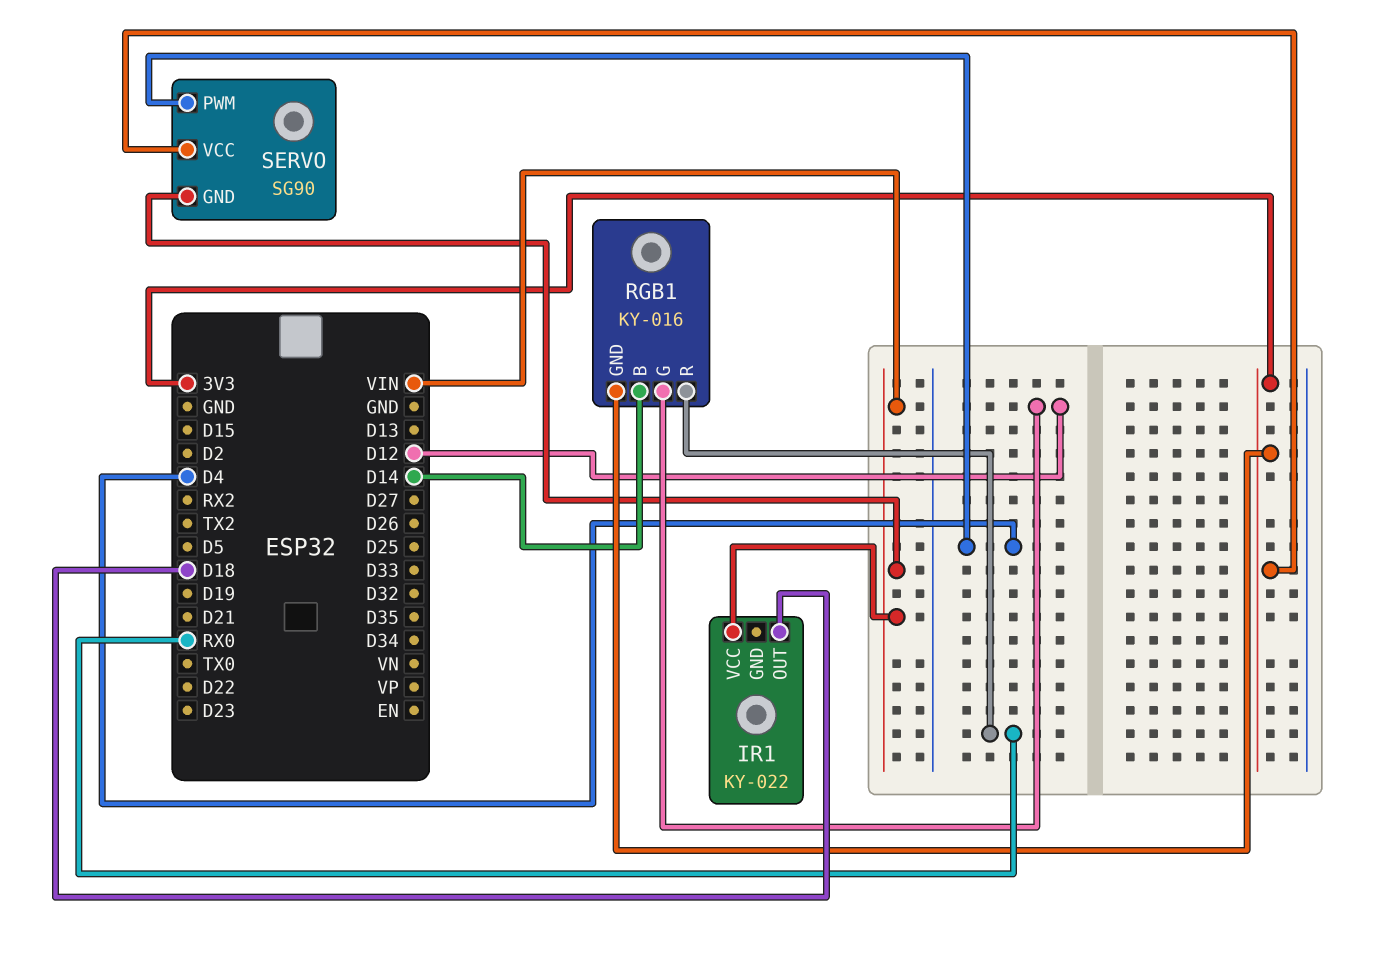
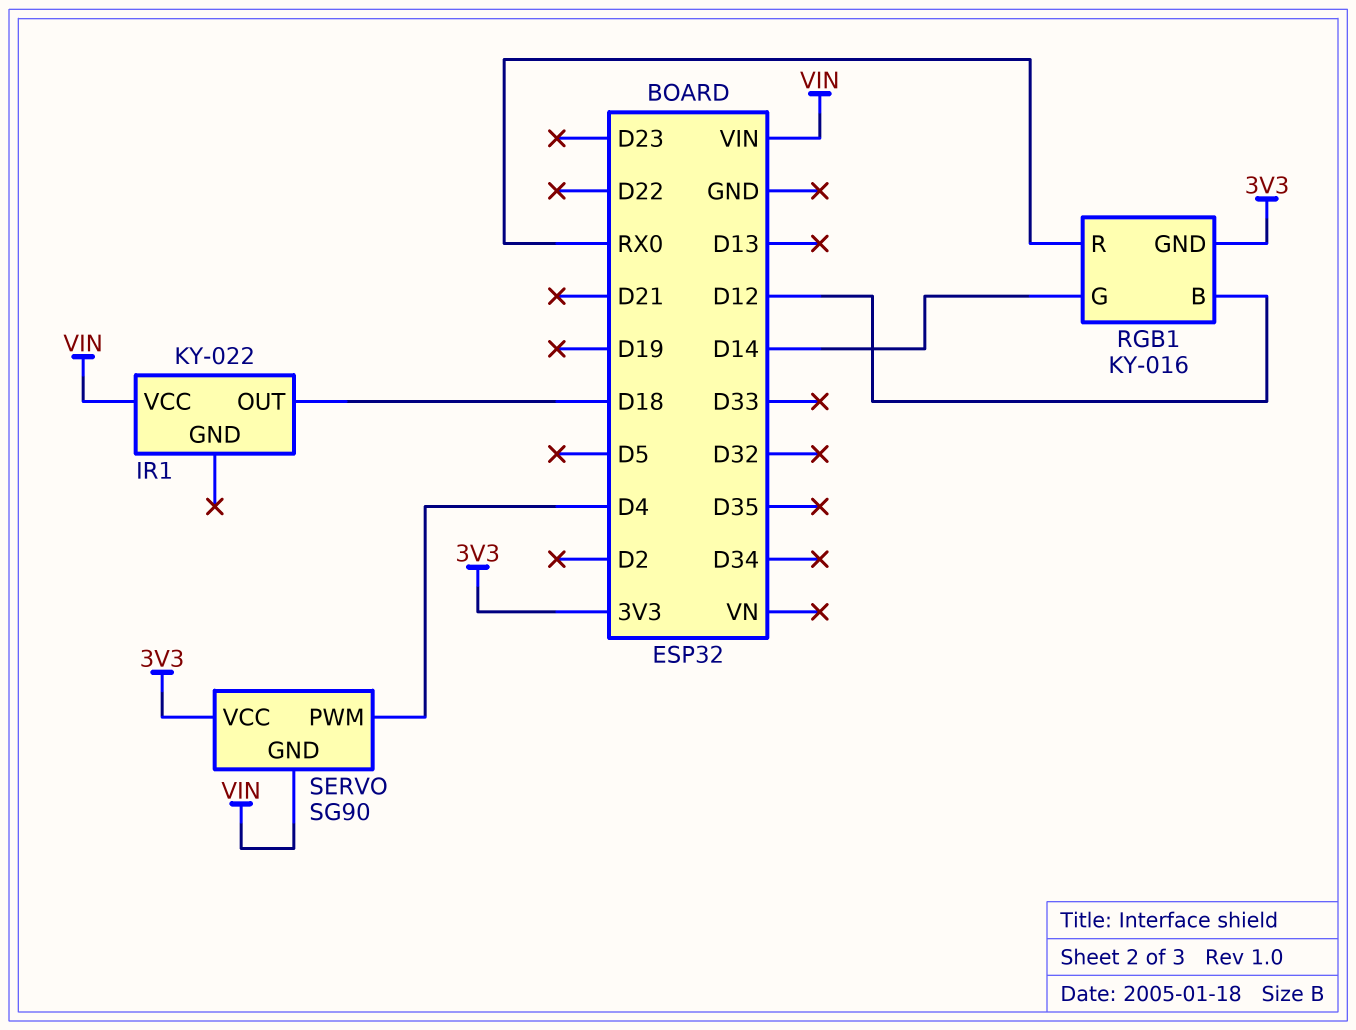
RGB1 pin B: D14 -> D12
RGB1 pin G: D12 -> D14

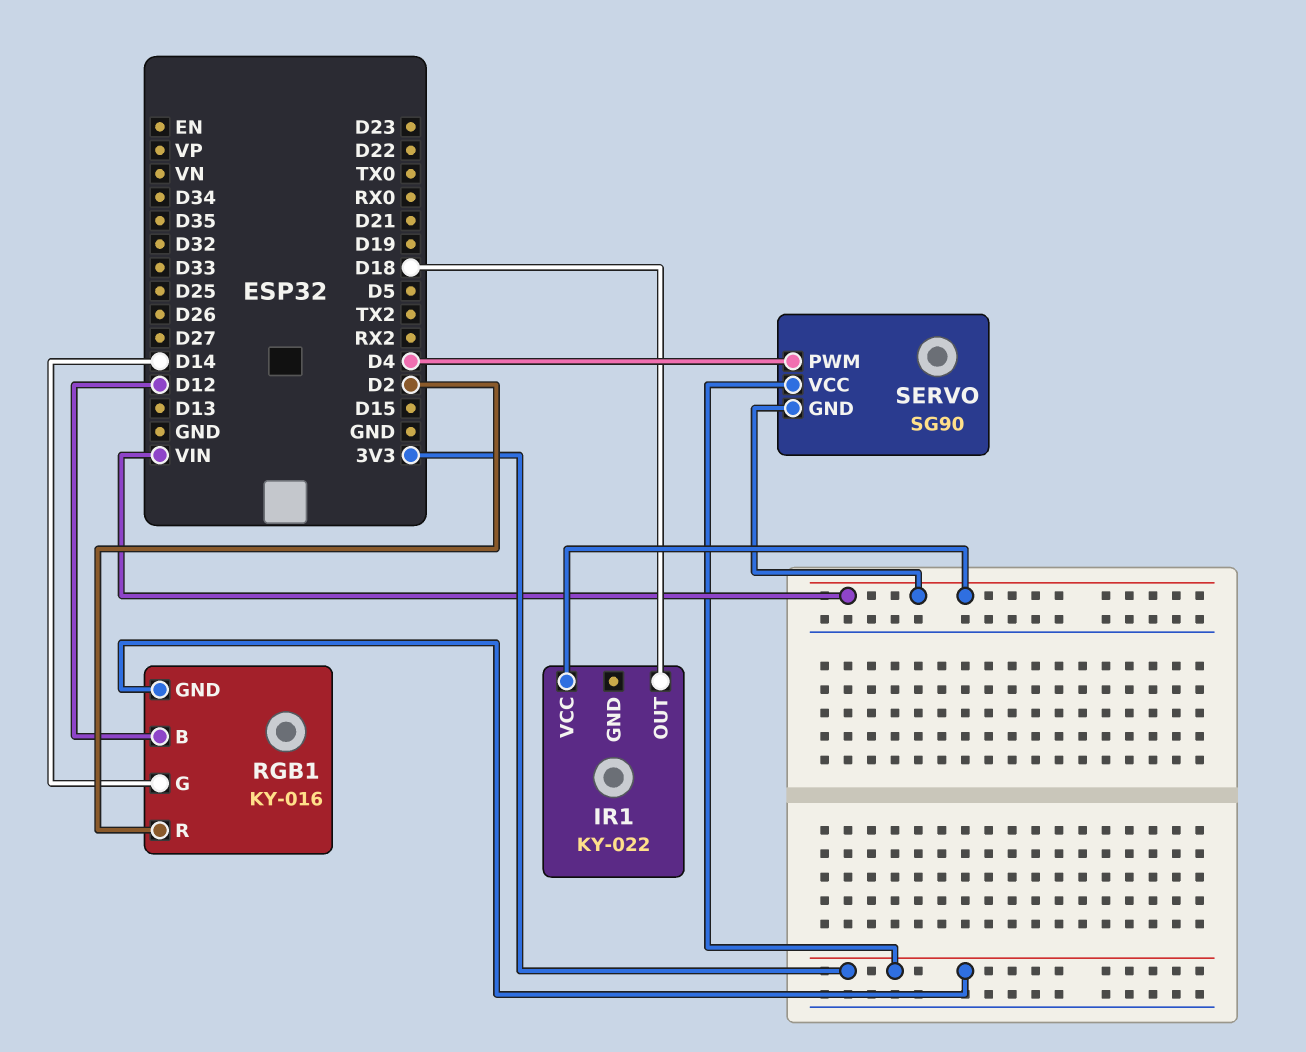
RGB1 pin R: RX0 -> D2

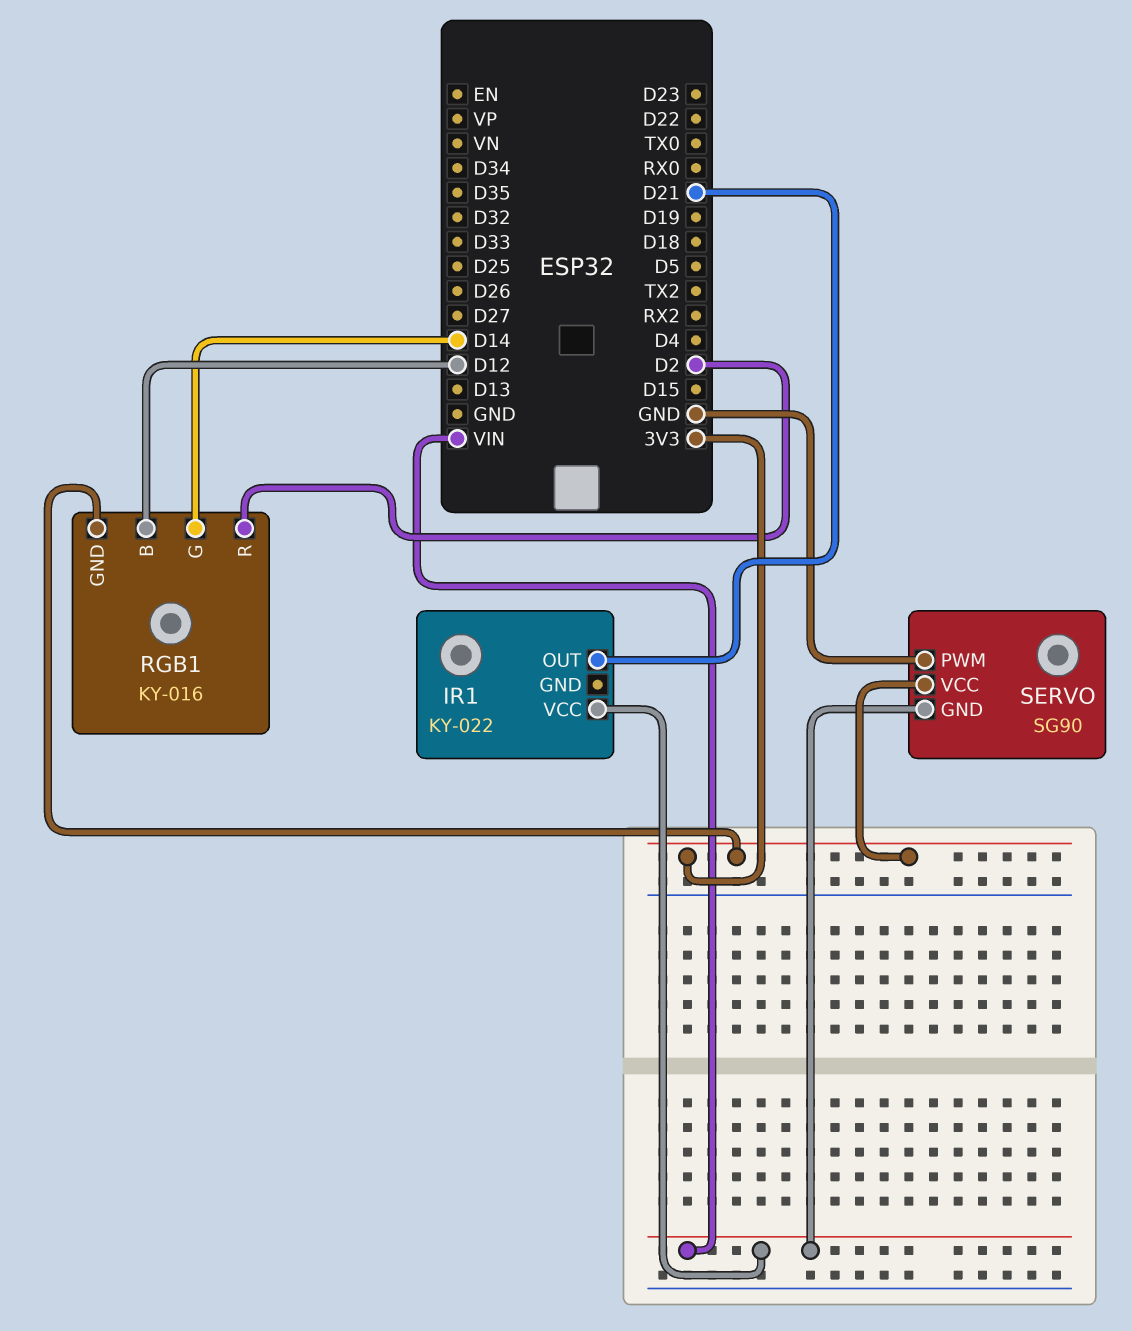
IR1 pin OUT: D18 -> D21
SERVO pin PWM: D4 -> GND

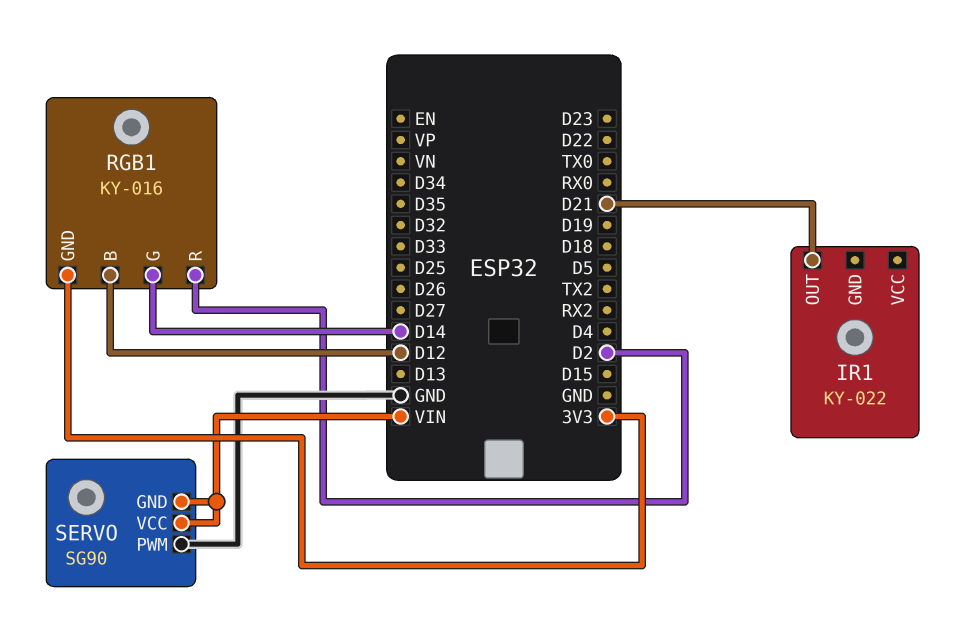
IR1 pin VCC: VIN -> none
SERVO pin VCC: 3V3 -> VIN

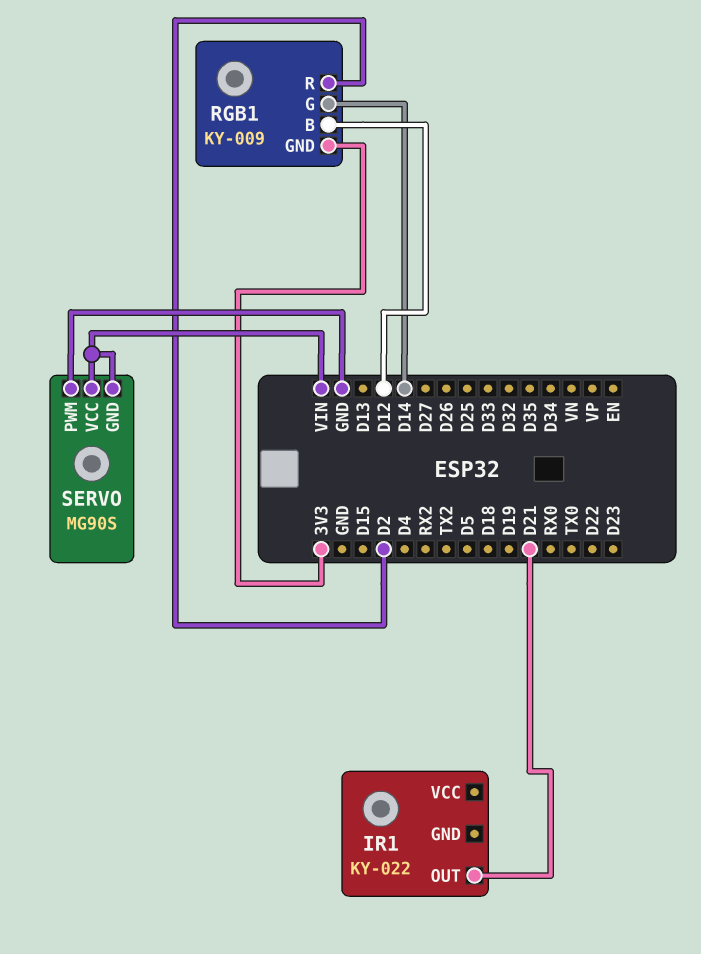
RGB1: KY-016 -> KY-009
SERVO: SG90 -> MG90S

